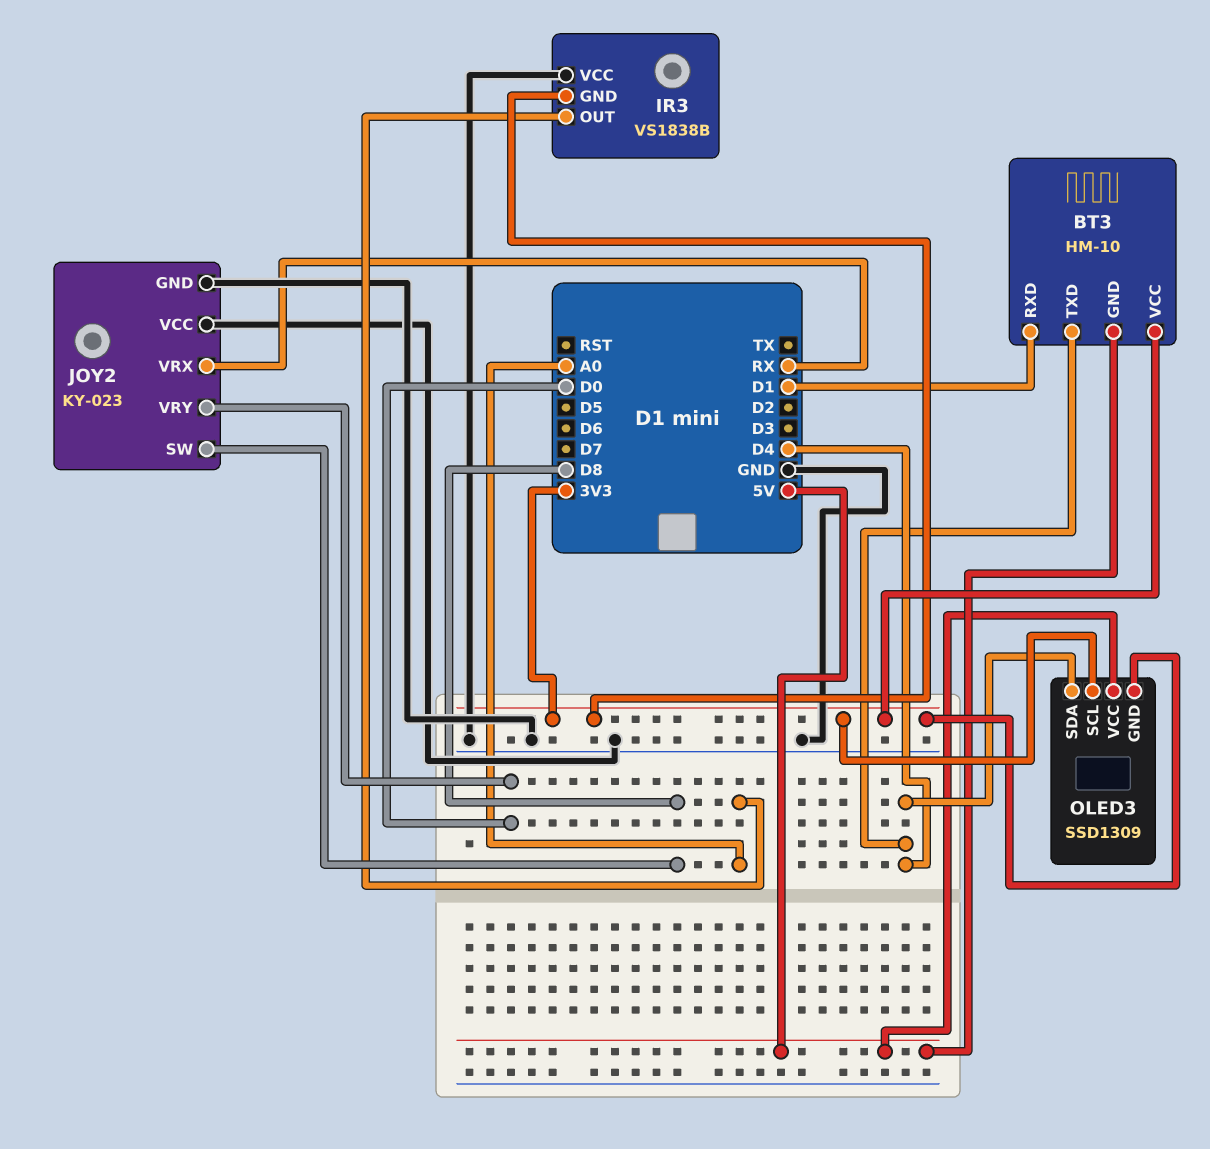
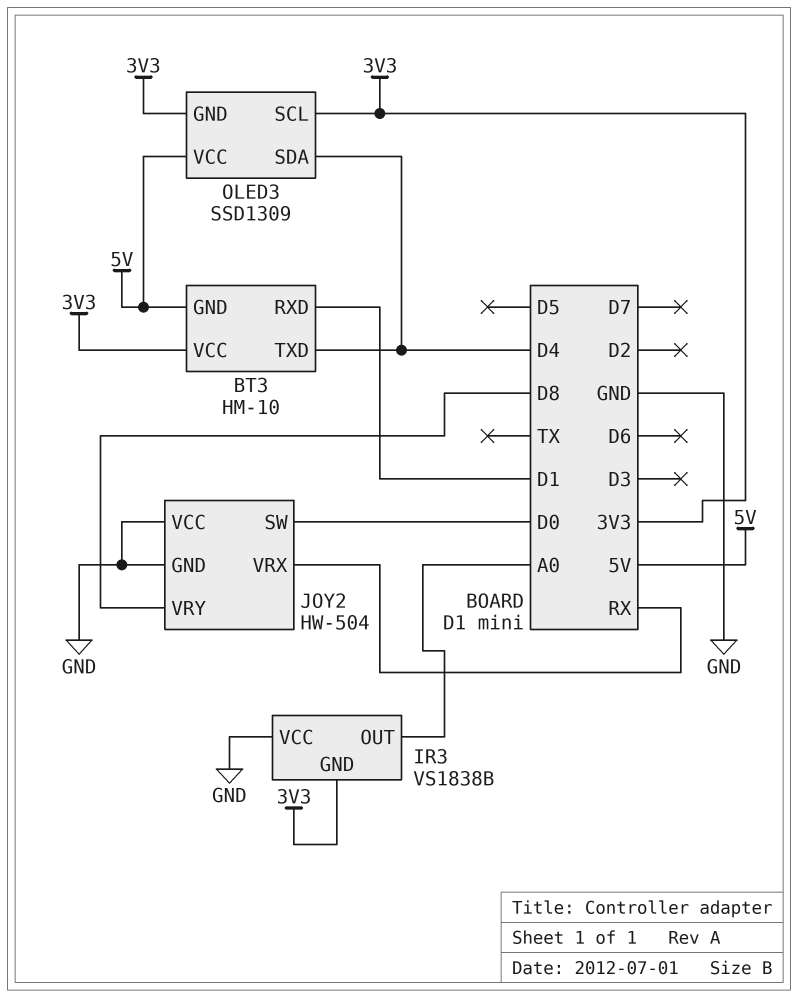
JOY2: KY-023 -> HW-504
JOY2 pin SW: D8 -> D0
JOY2 pin VRY: D0 -> D8

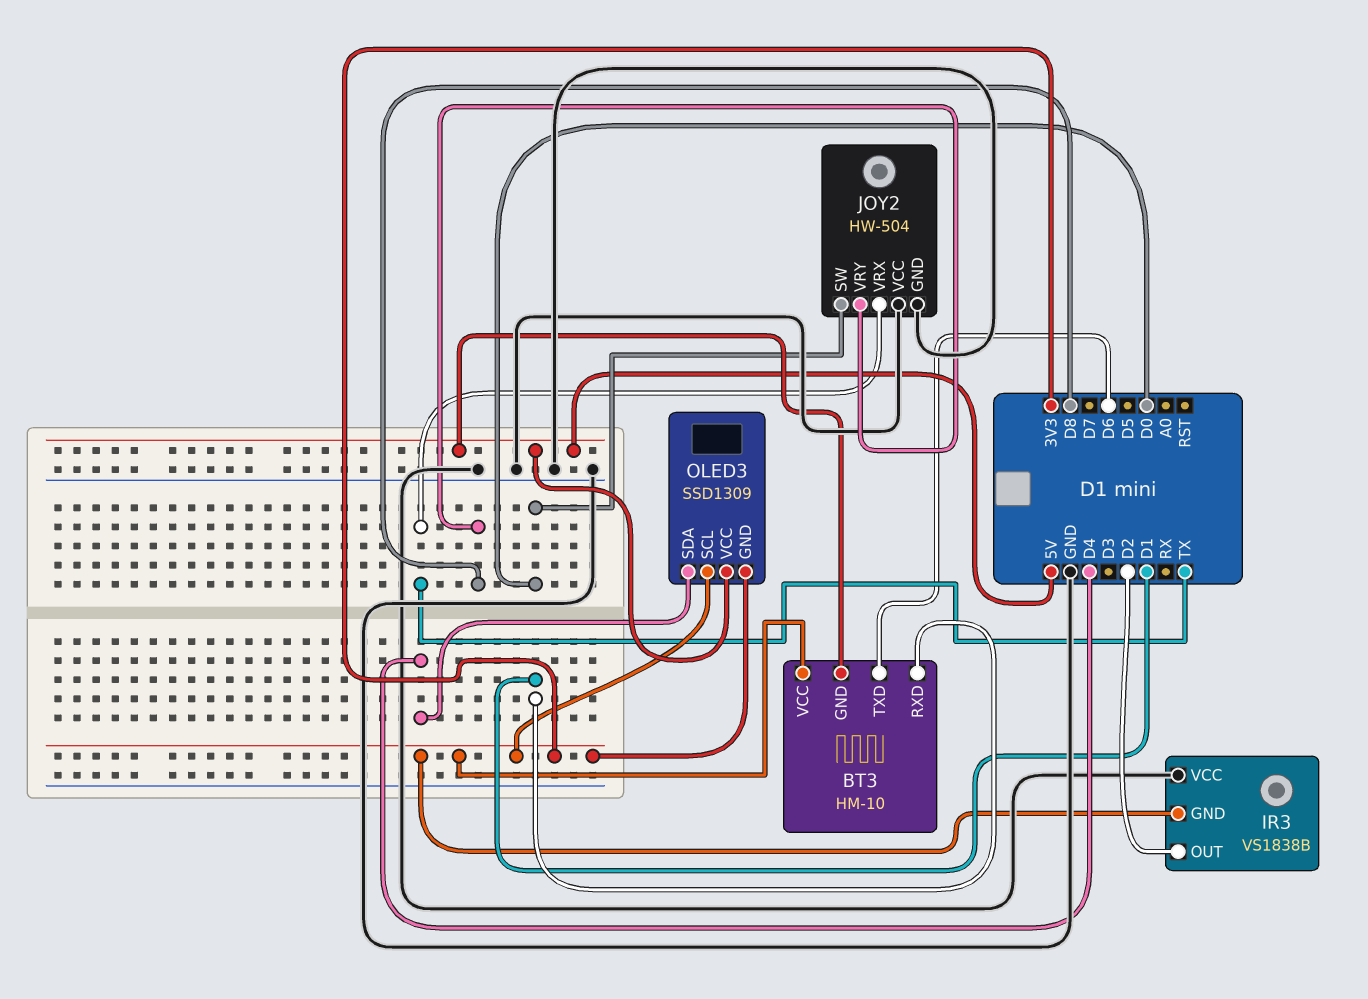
BT3 pin TXD: D4 -> D6
IR3 pin OUT: A0 -> D2
JOY2 pin VRX: RX -> TX

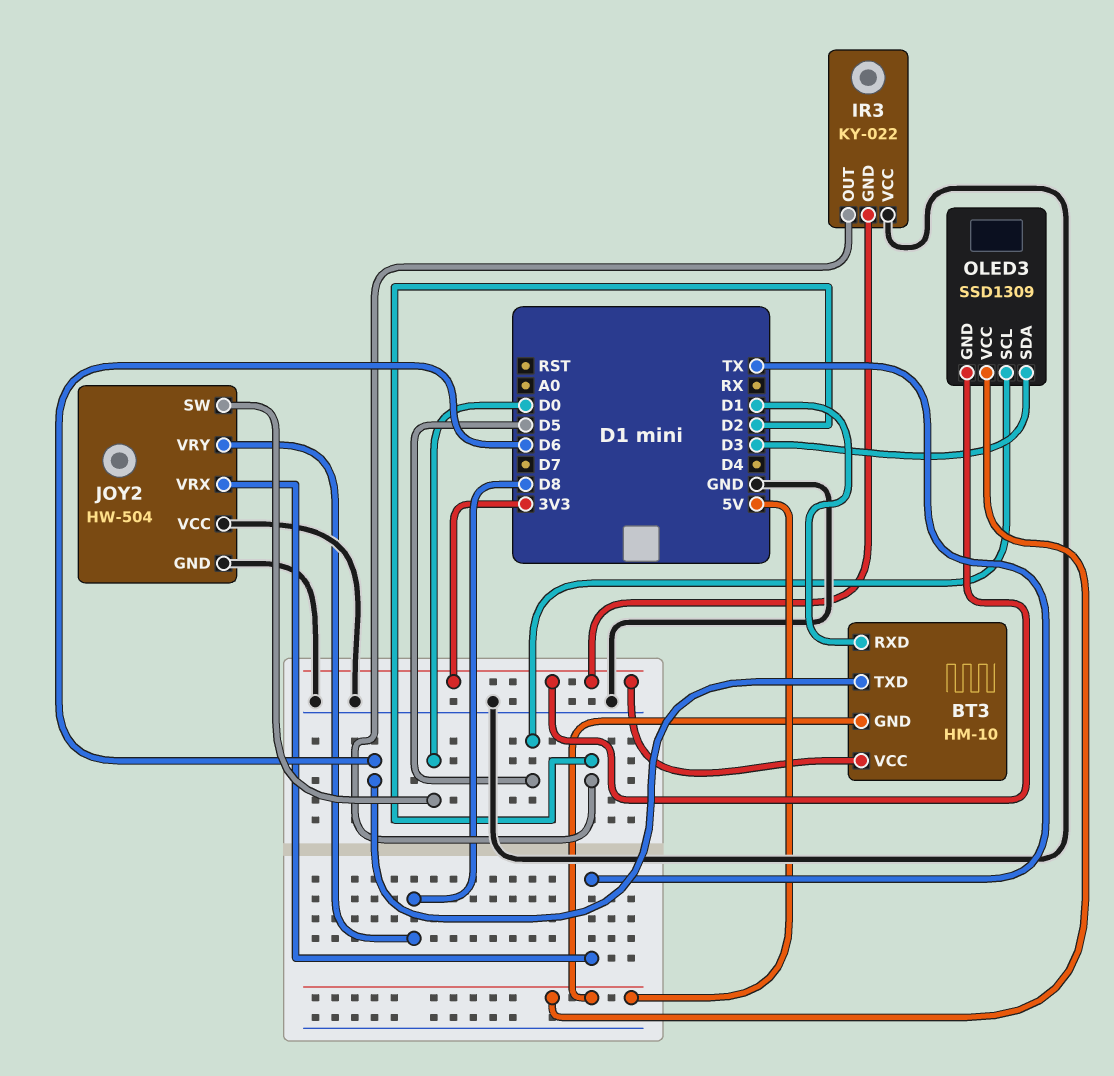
IR3: VS1838B -> KY-022
OLED3 pin SCL: 3V3 -> D5
OLED3 pin SDA: D4 -> D3

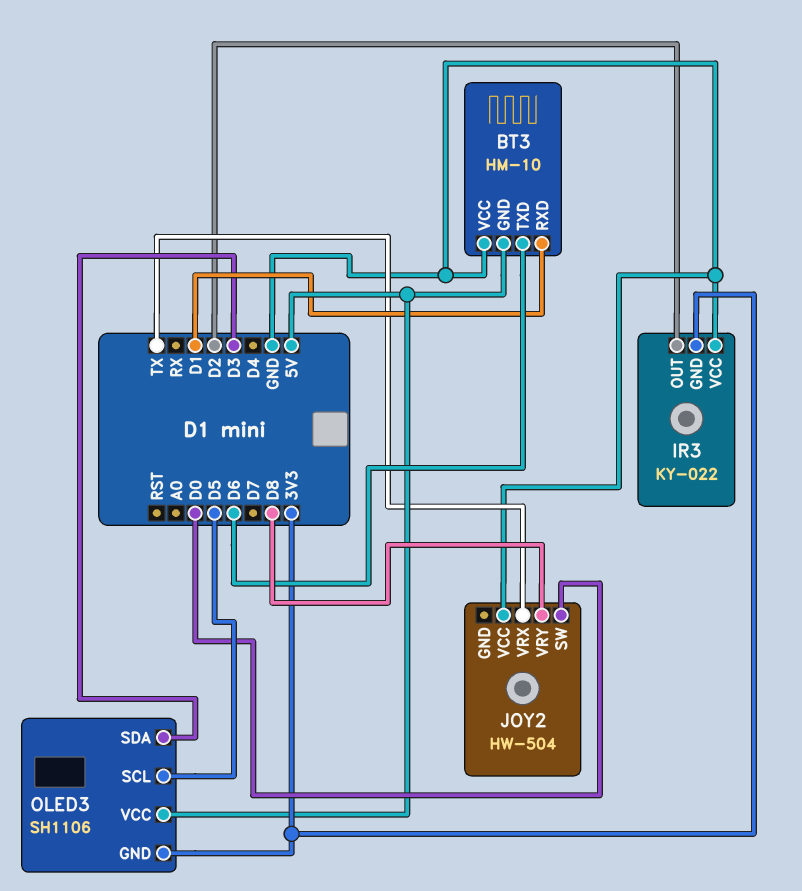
BT3 pin VCC: 3V3 -> GND
JOY2 pin GND: GND -> none
OLED3: SSD1309 -> SH1106

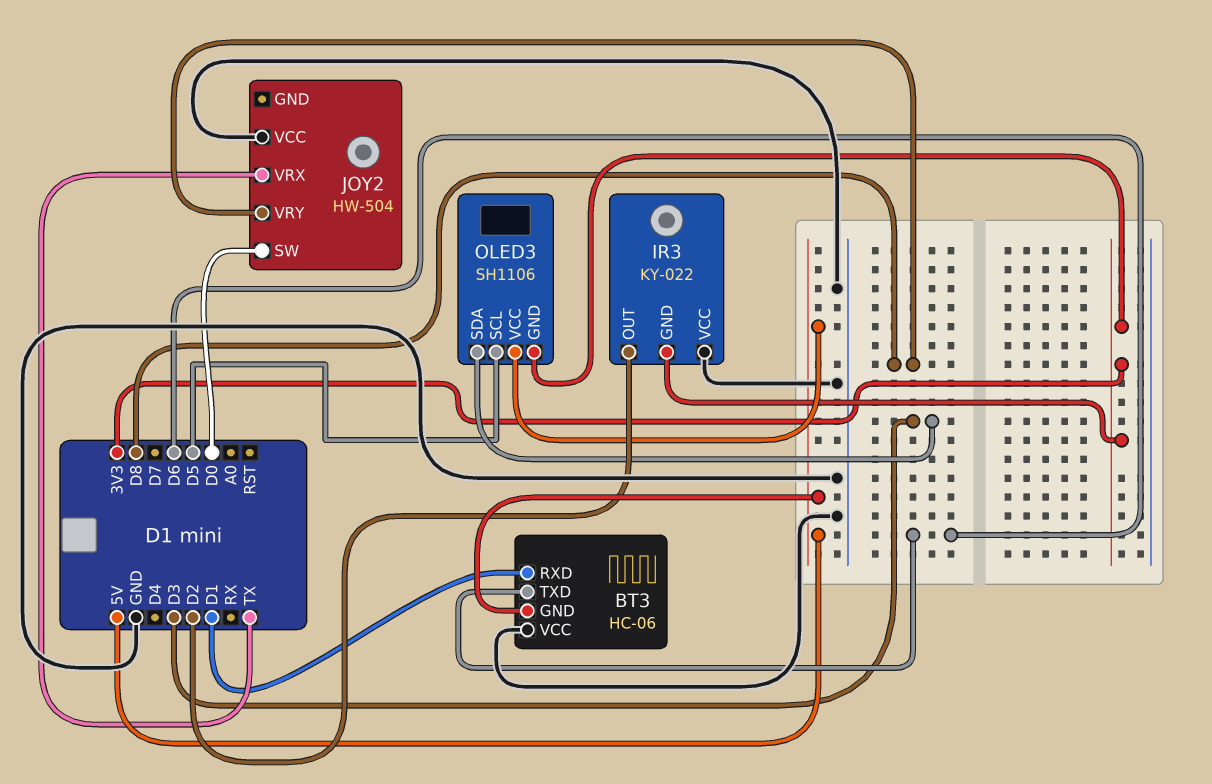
BT3: HM-10 -> HC-06

